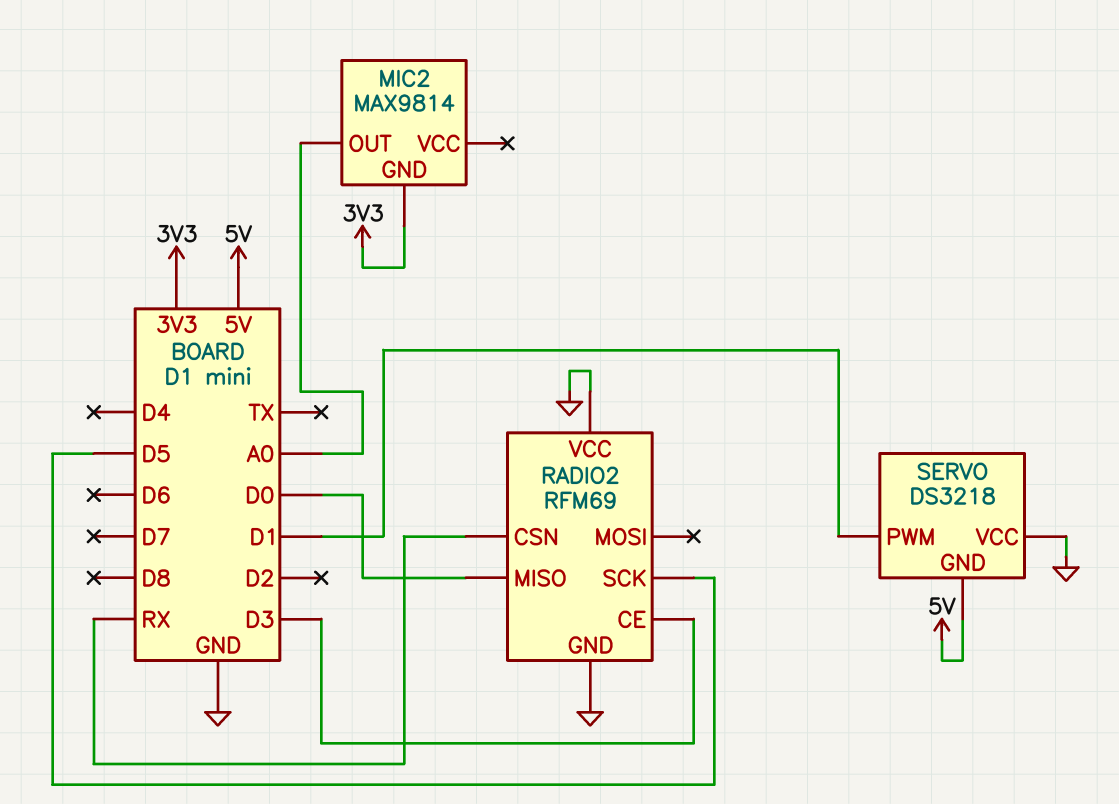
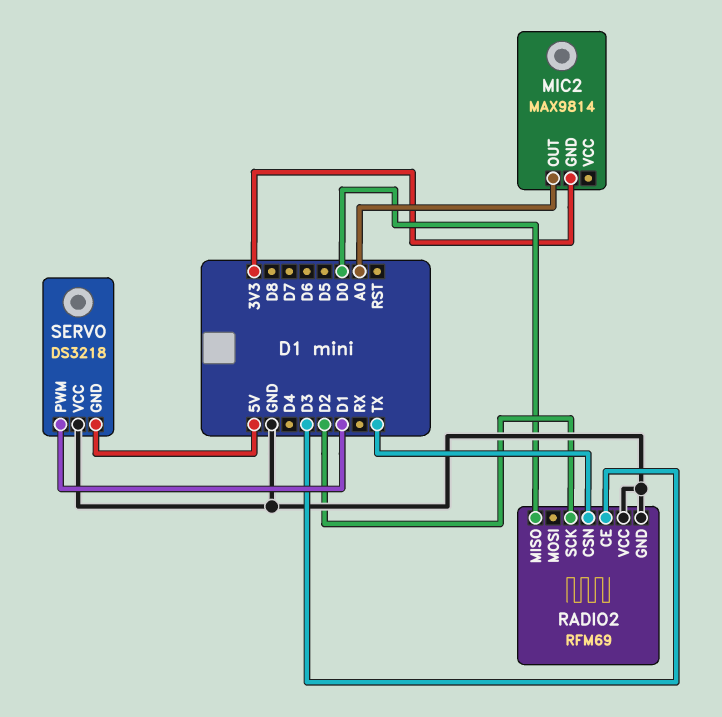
RADIO2 pin CSN: RX -> TX
RADIO2 pin SCK: D5 -> D2

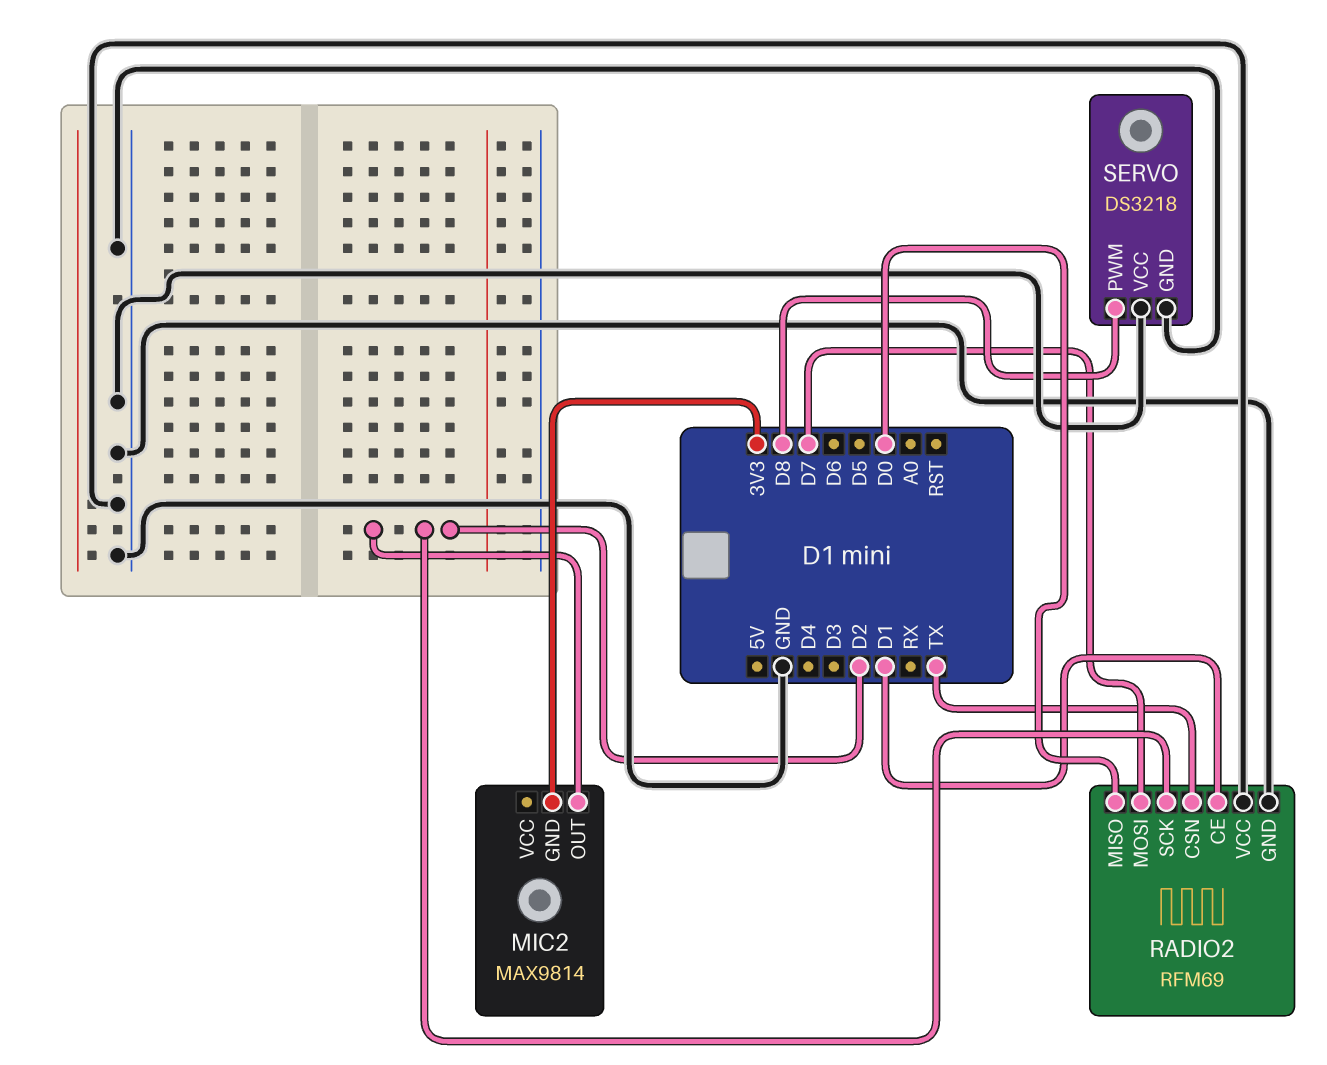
MIC2 pin OUT: A0 -> D2
RADIO2 pin CE: D3 -> D1
RADIO2 pin MOSI: none -> D7
SERVO pin GND: 5V -> GND
SERVO pin PWM: D1 -> D8

